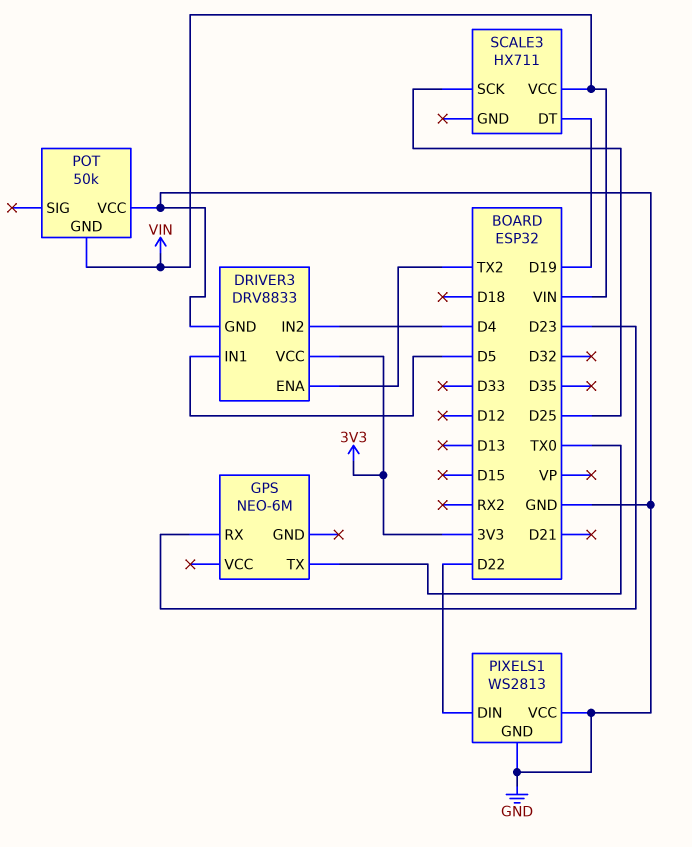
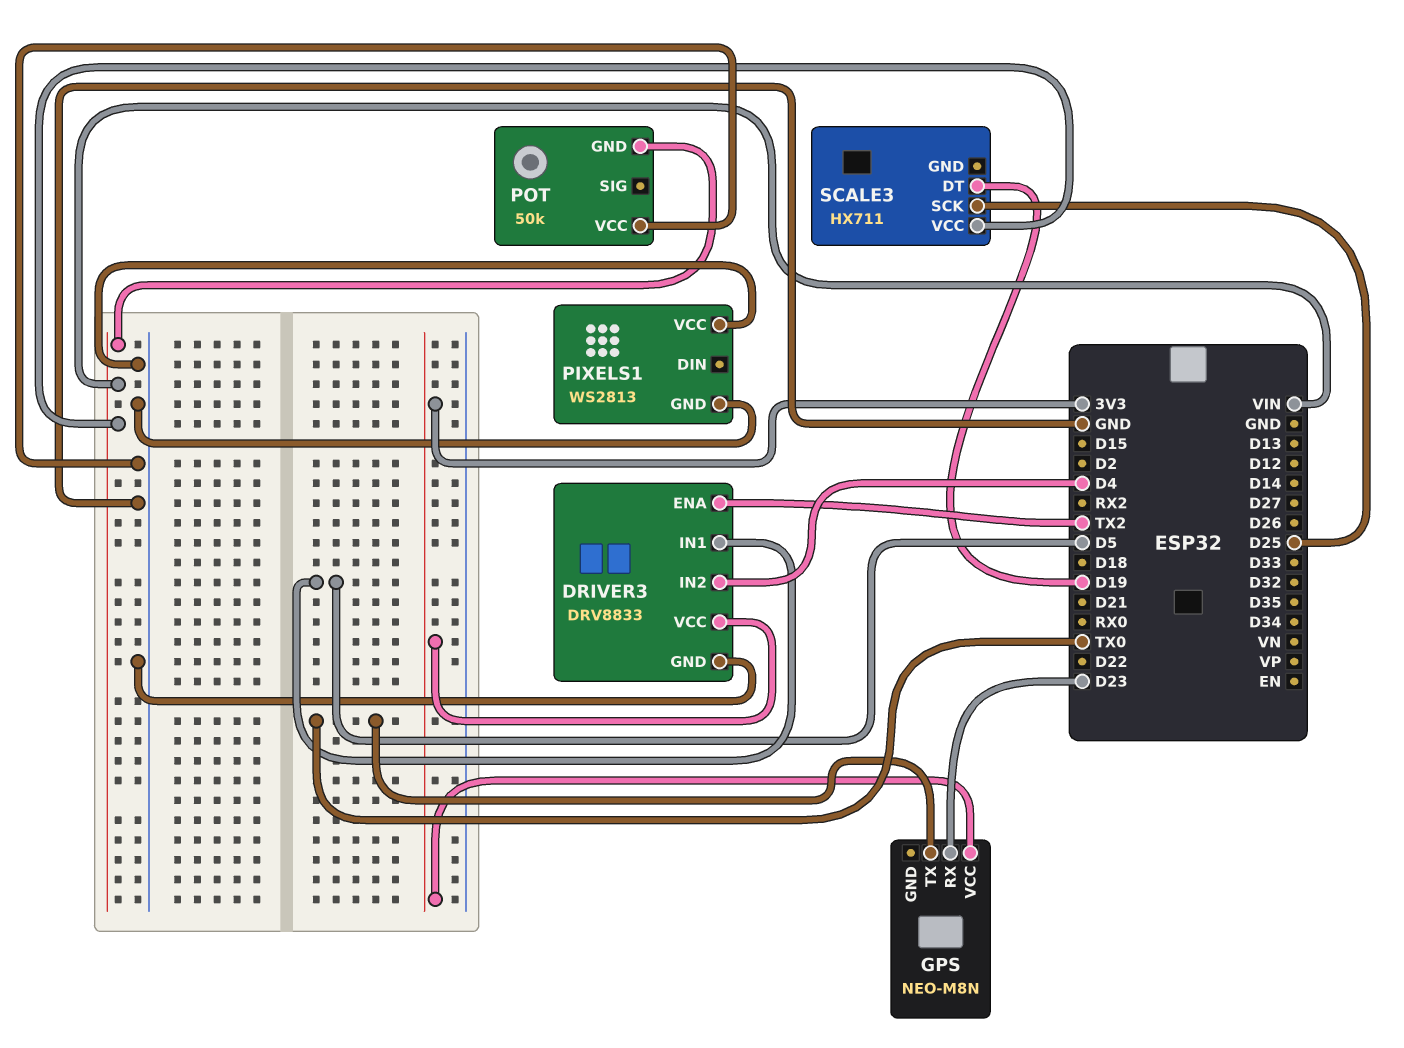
GPS: NEO-6M -> NEO-M8N
GPS pin VCC: none -> 3V3
PIXELS1 pin DIN: D22 -> none

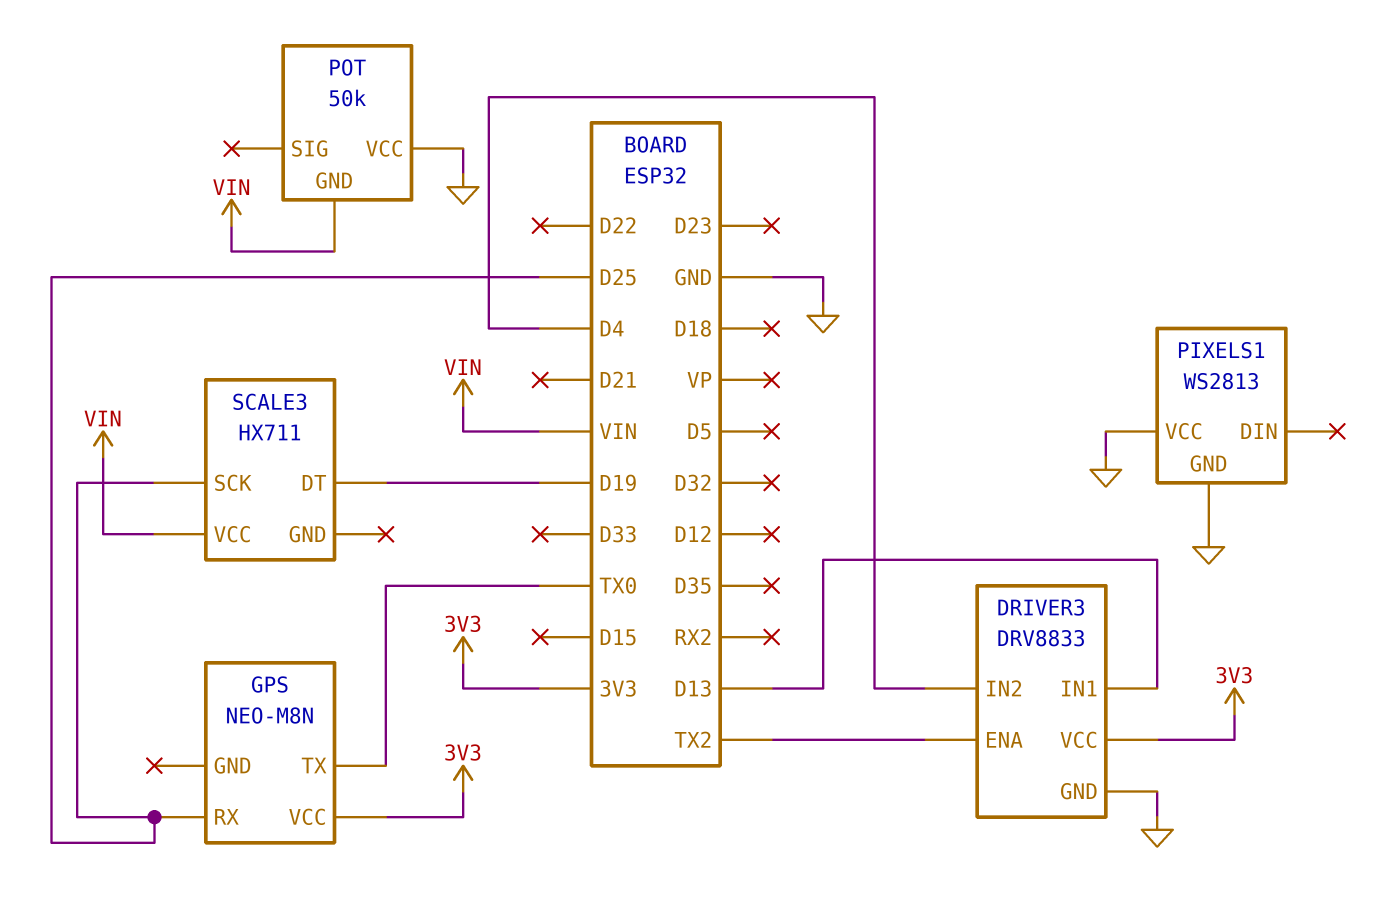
DRIVER3 pin IN1: D5 -> D13
GPS pin RX: D23 -> D25

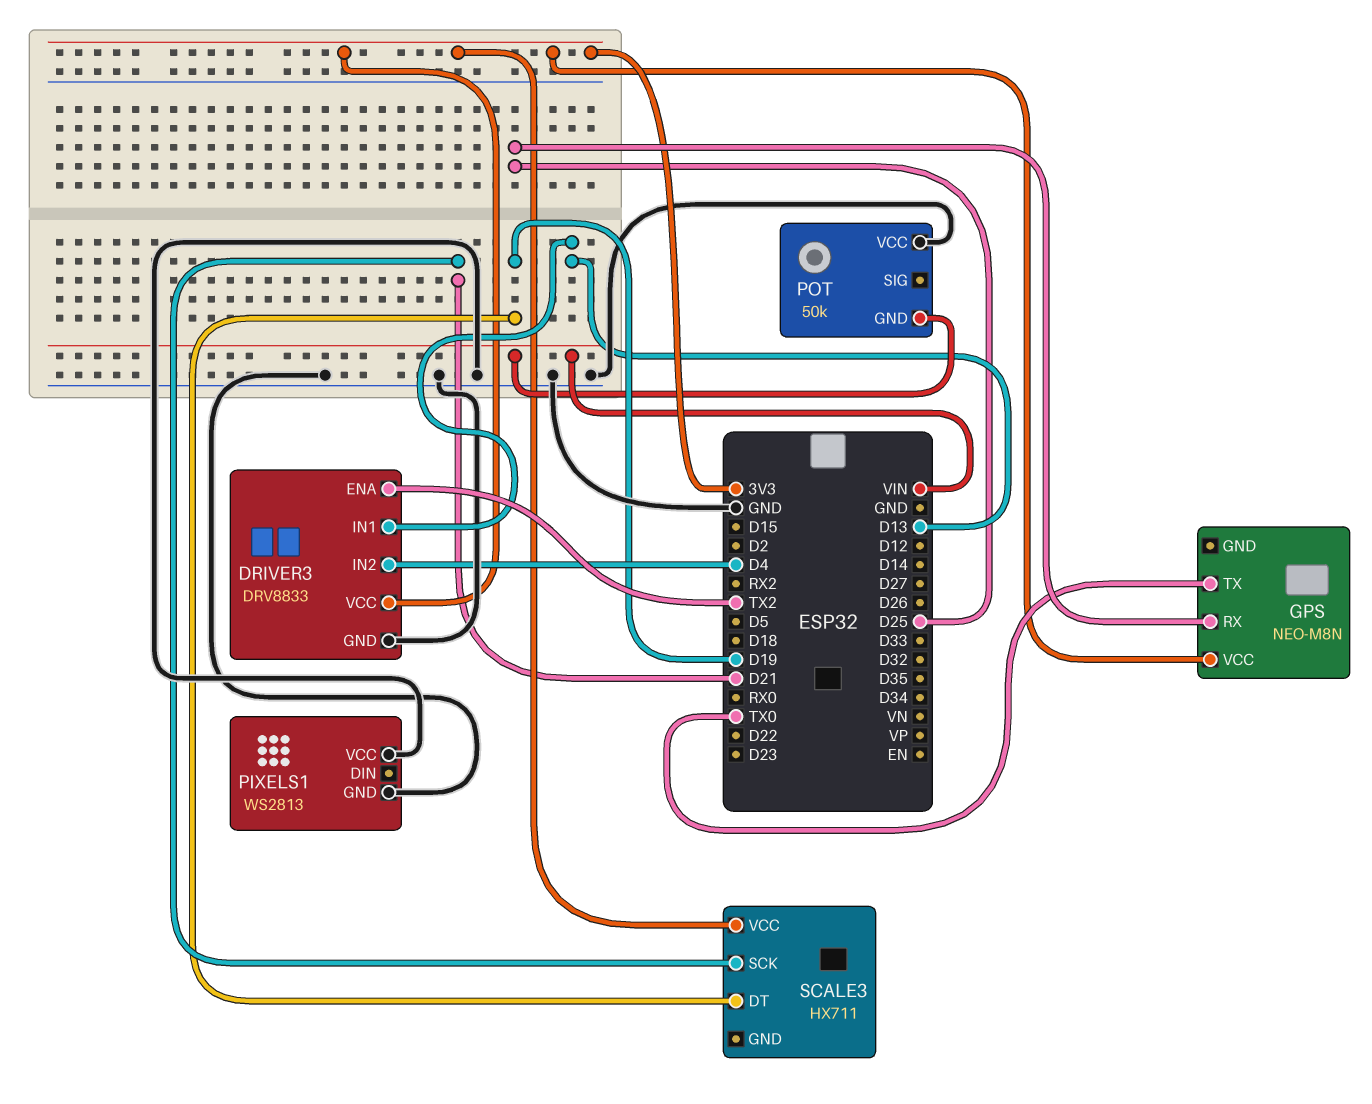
SCALE3 pin SCK: D25 -> D21
SCALE3 pin VCC: VIN -> 3V3

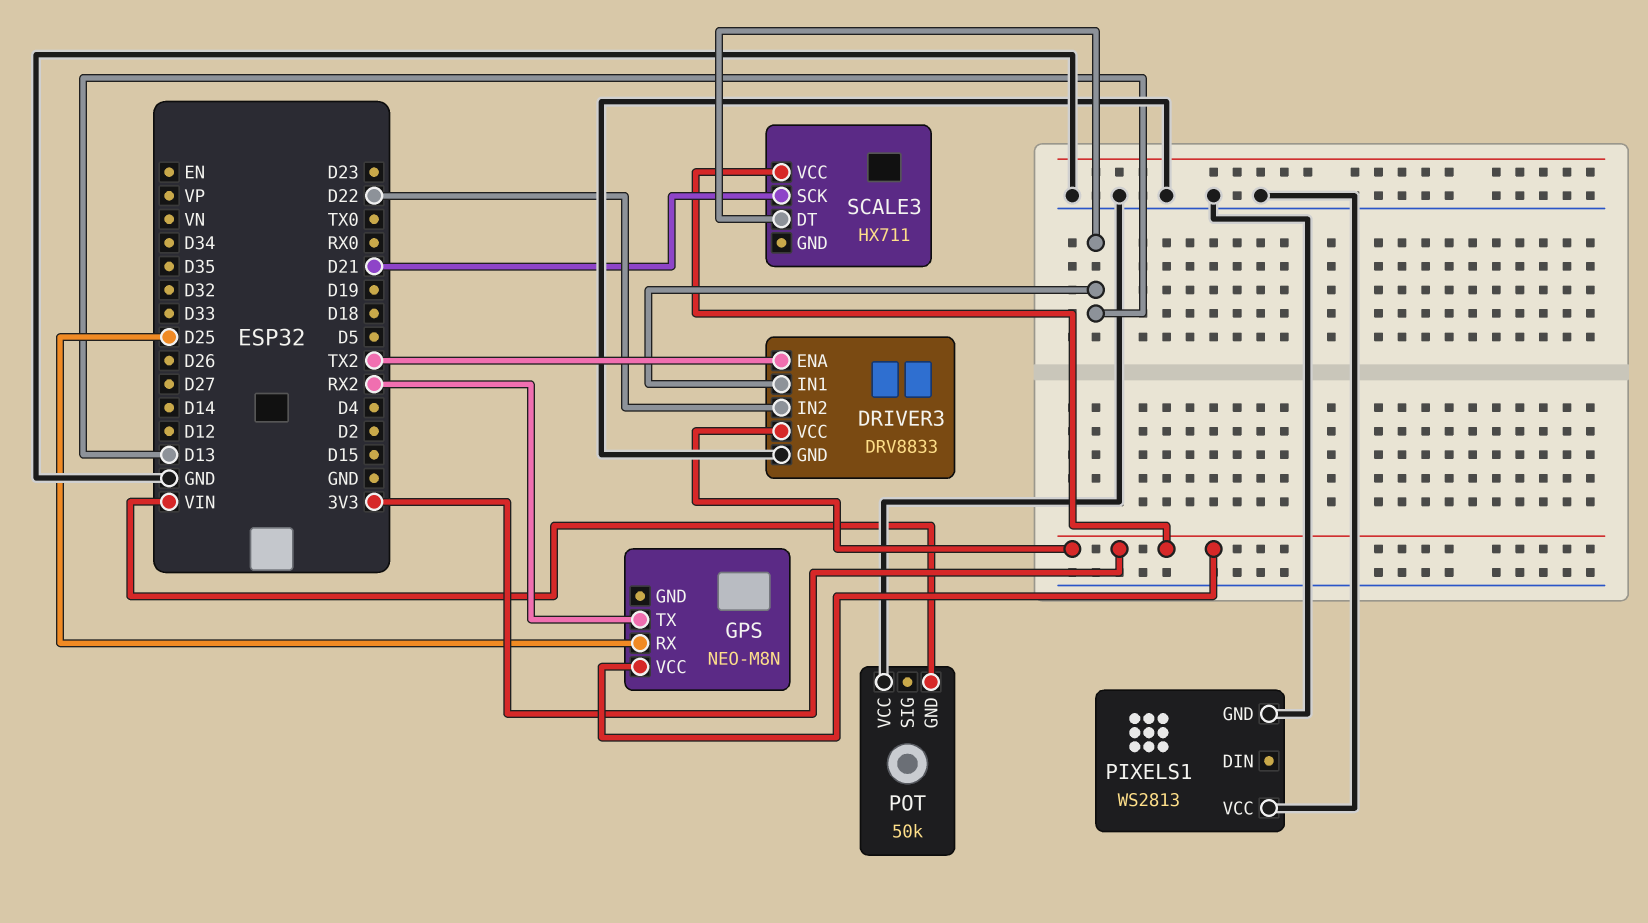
DRIVER3 pin IN2: D4 -> D22
GPS pin TX: TX0 -> RX2
SCALE3 pin DT: D19 -> D13

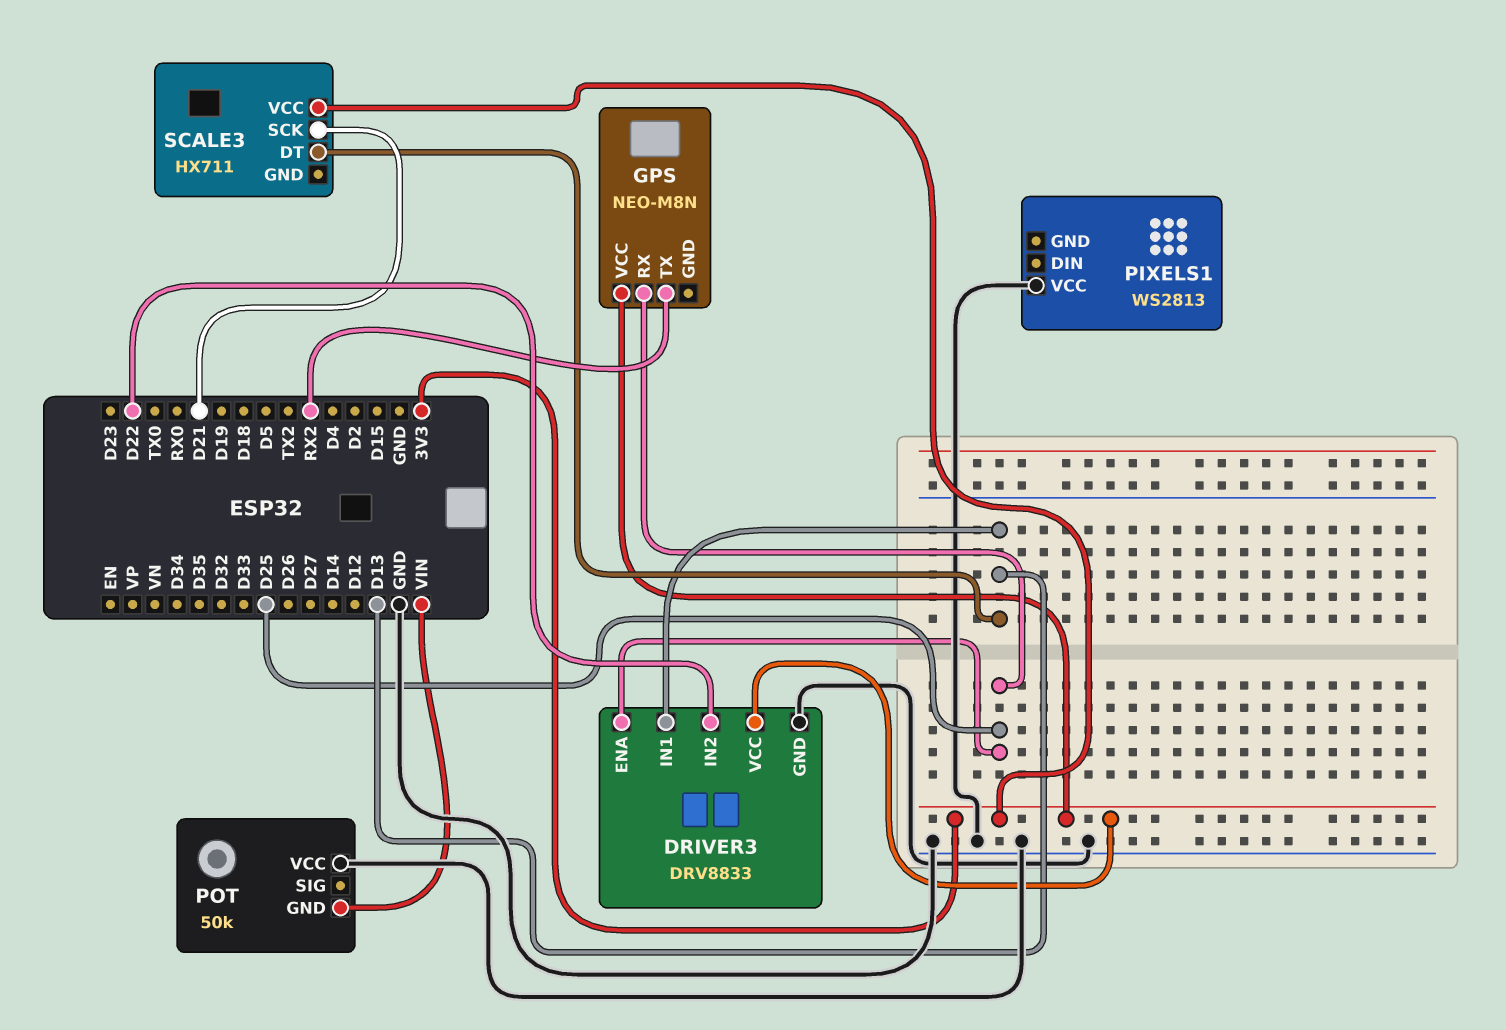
DRIVER3 pin ENA: TX2 -> D25
PIXELS1 pin GND: GND -> none

